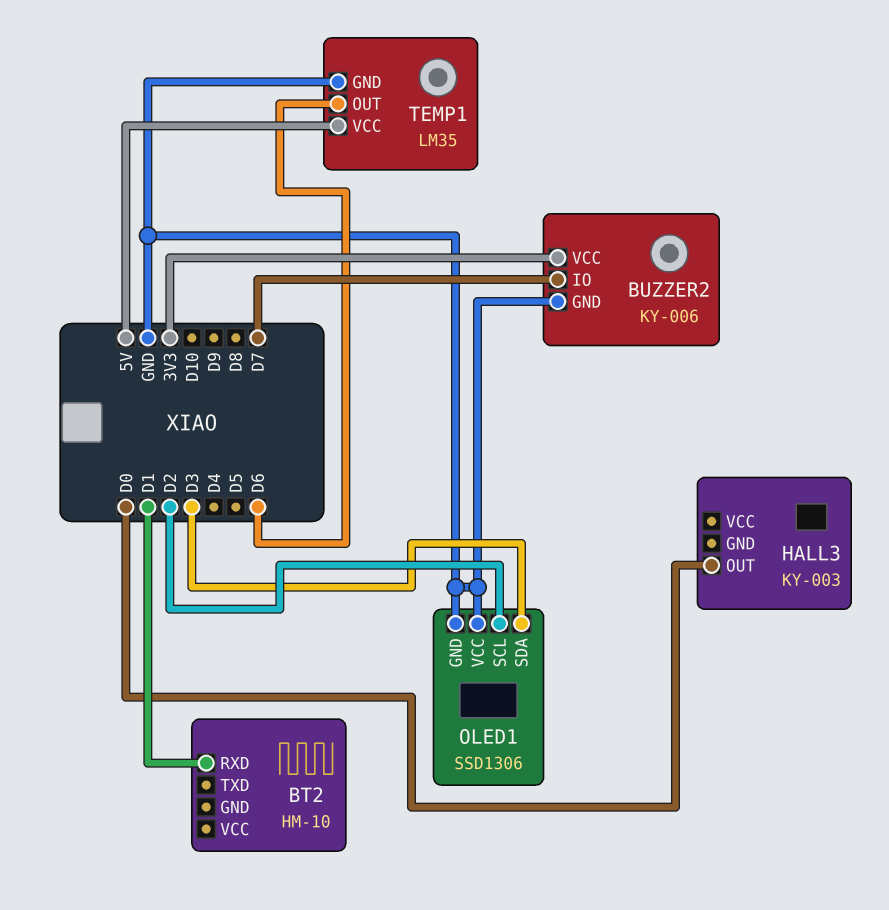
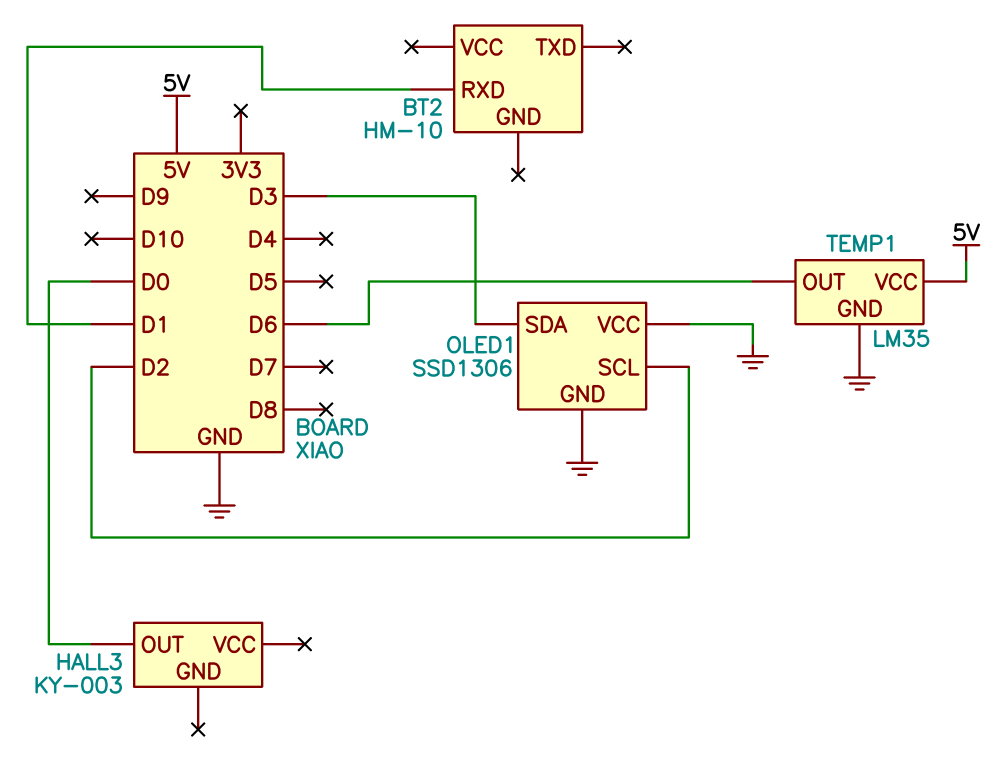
BUZZER2: KY-006 -> none
BUZZER2 pin GND: GND -> none
BUZZER2 pin IO: D7 -> none
BUZZER2 pin VCC: 3V3 -> none

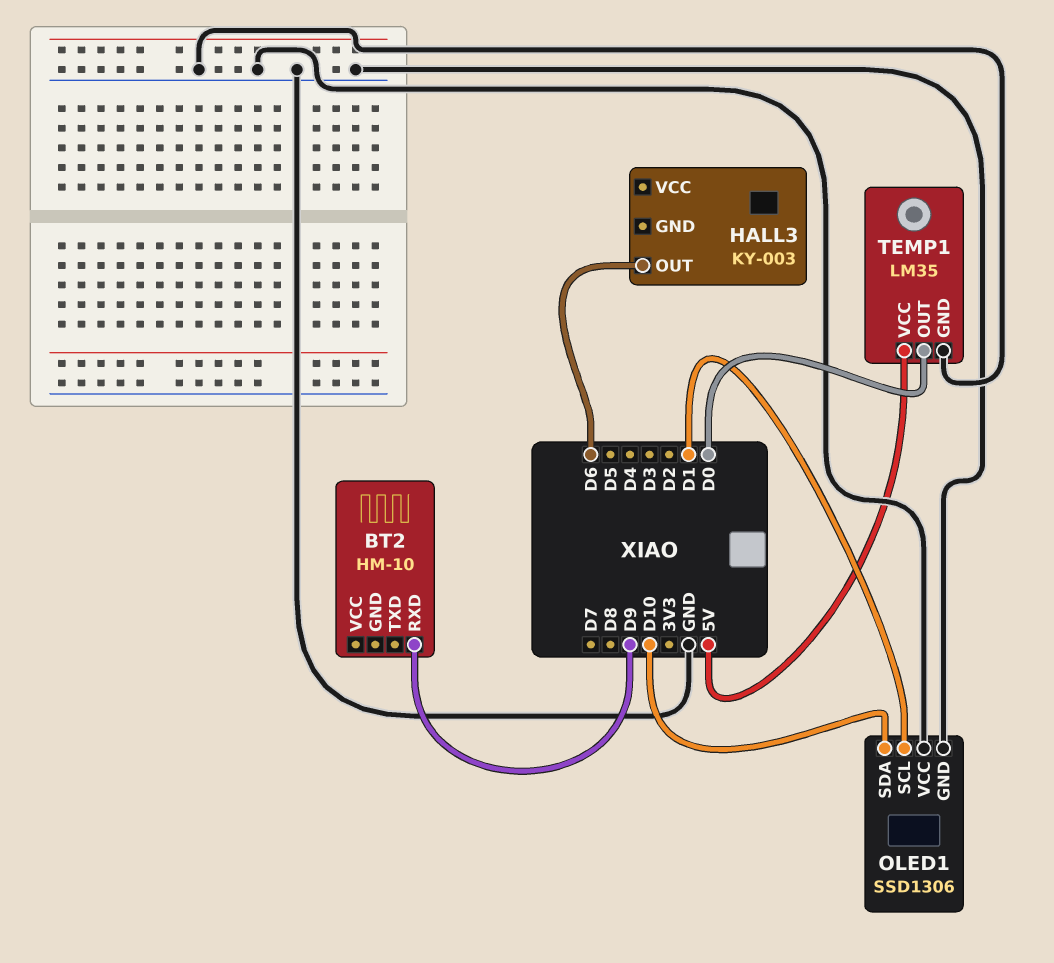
BT2 pin RXD: D1 -> D9
HALL3 pin OUT: D0 -> D6
OLED1 pin SCL: D2 -> D1
OLED1 pin SDA: D3 -> D10
TEMP1 pin OUT: D6 -> D0

